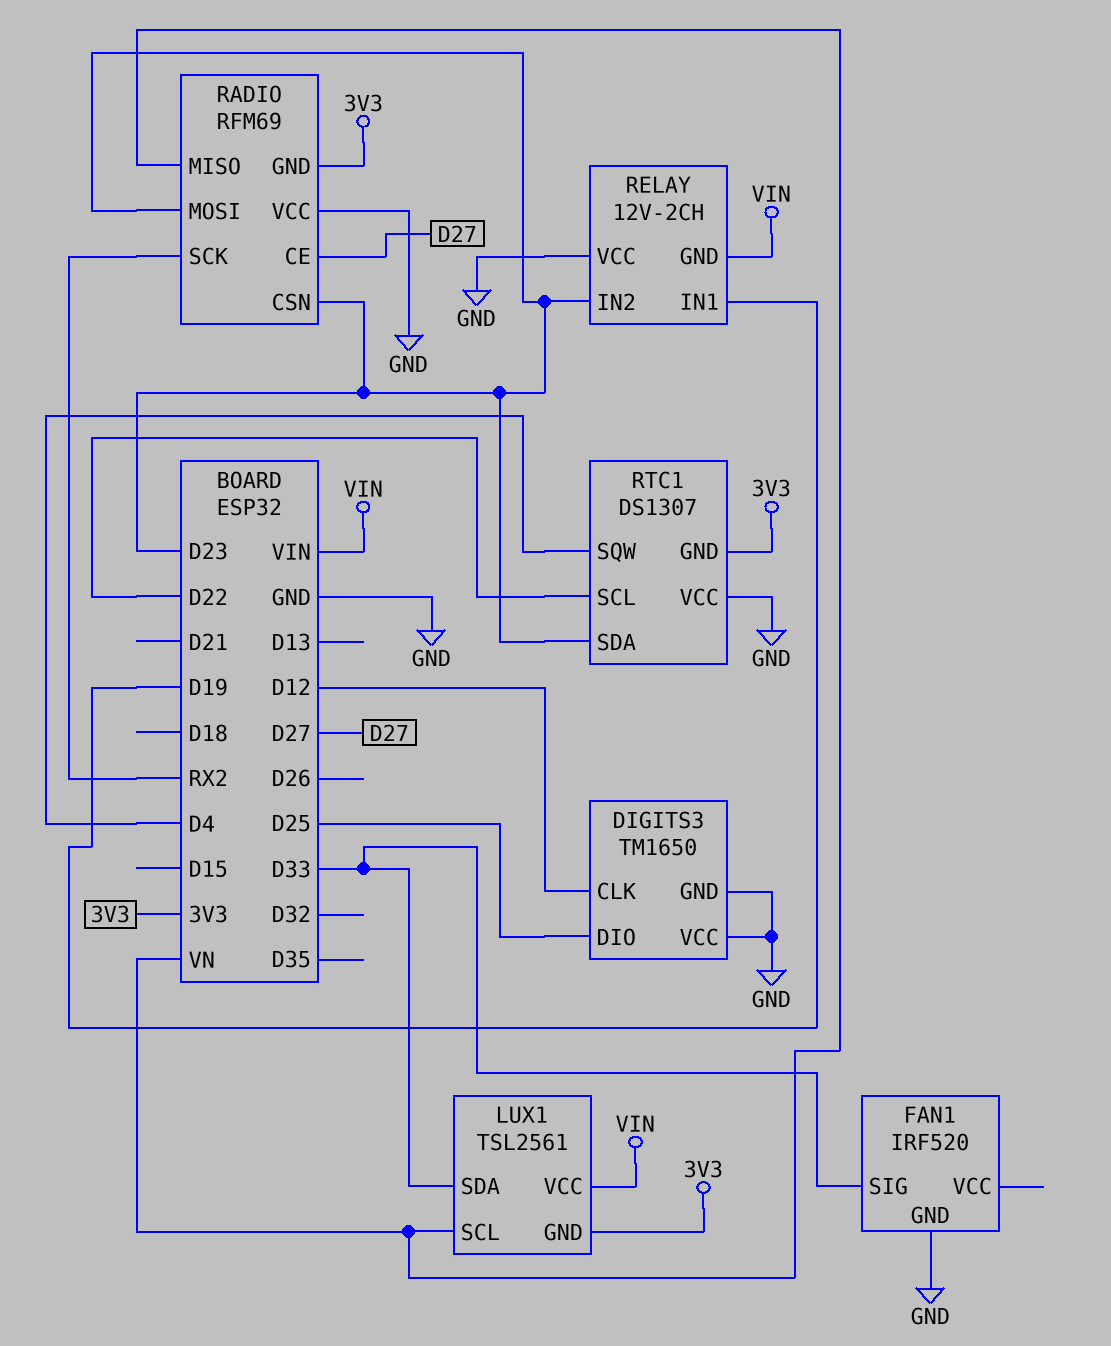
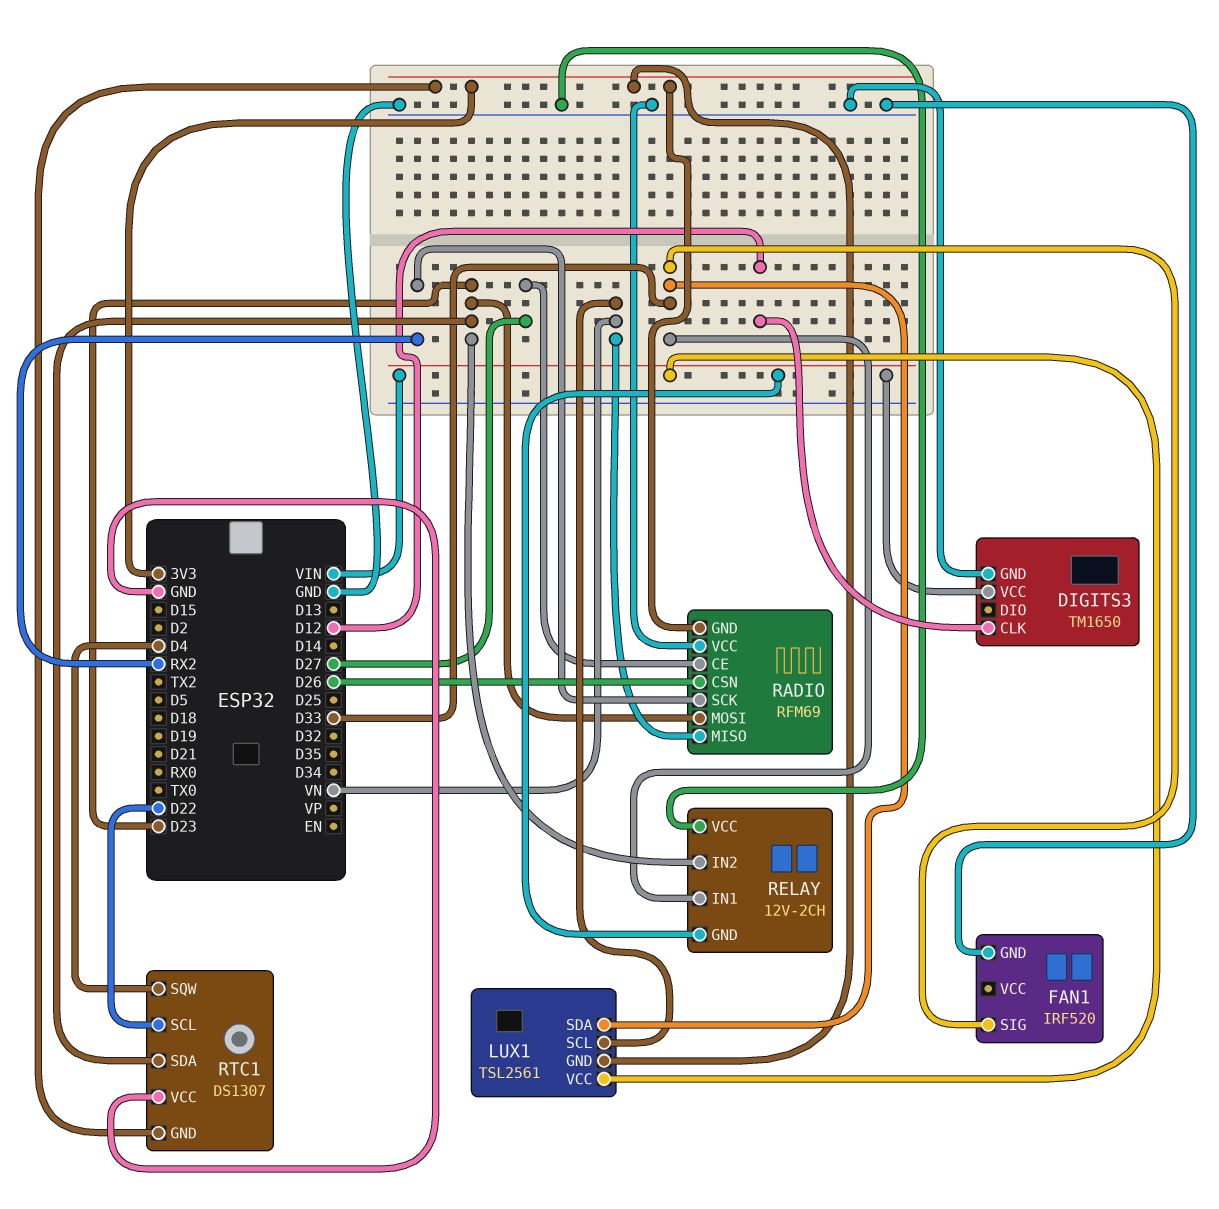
DIGITS3 pin DIO: D25 -> none
DIGITS3 pin VCC: GND -> VIN
RADIO pin CSN: D23 -> D26
RELAY pin IN1: D19 -> D33

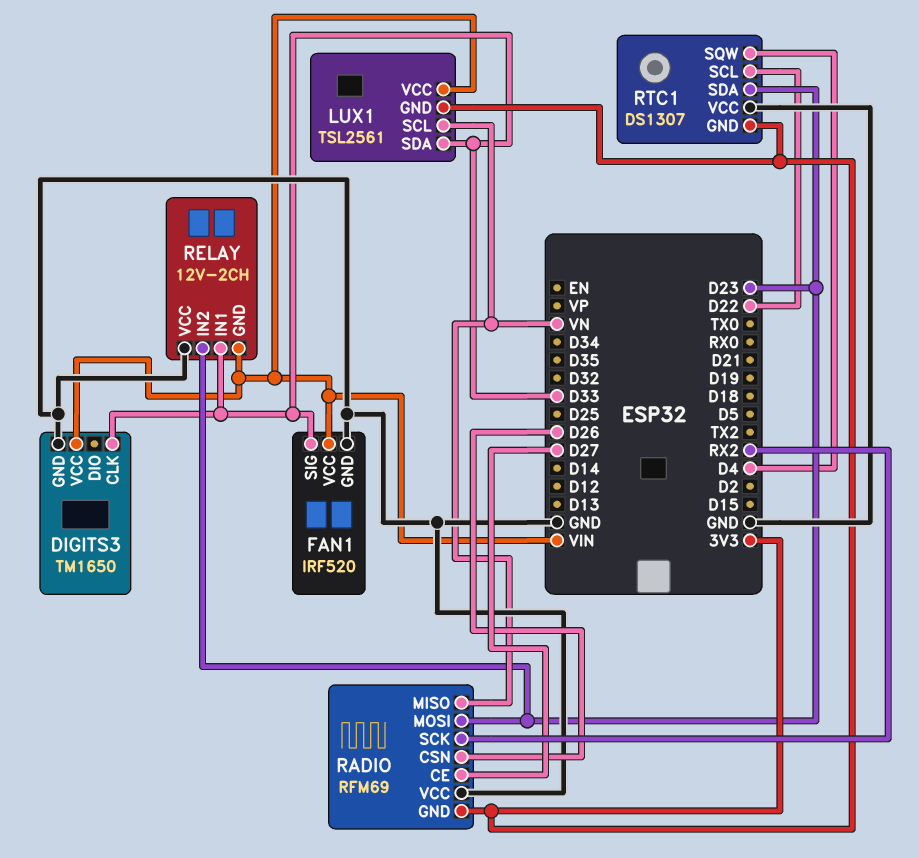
DIGITS3 pin CLK: D12 -> D33
FAN1 pin VCC: none -> VIN

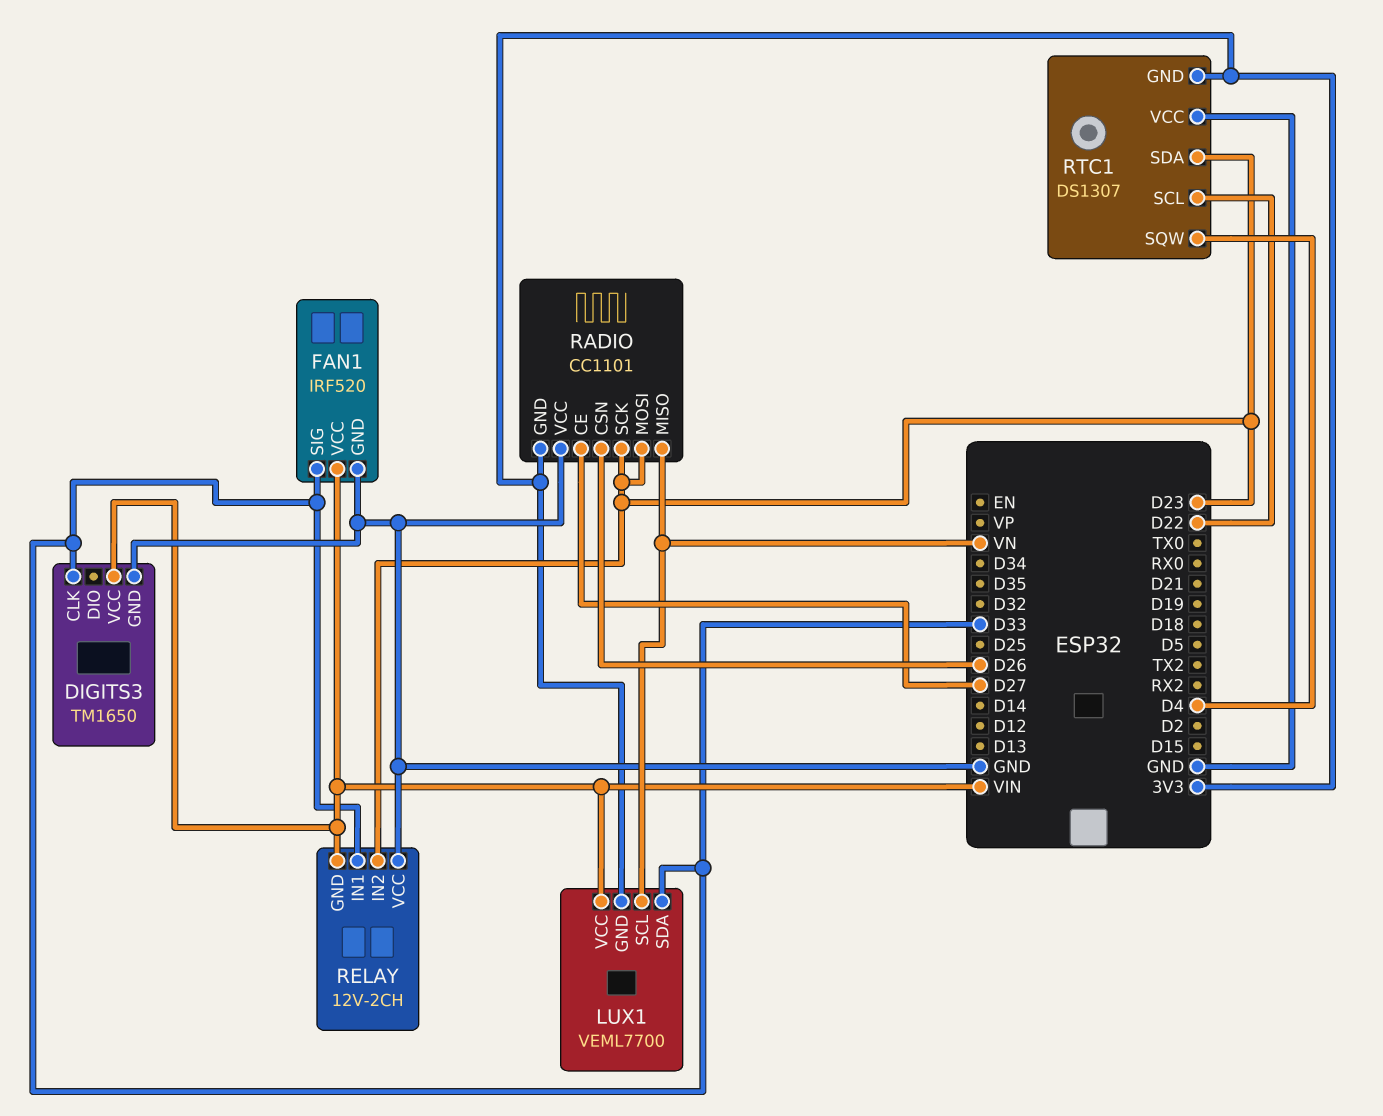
LUX1: TSL2561 -> VEML7700
RADIO: RFM69 -> CC1101
RADIO pin SCK: RX2 -> D23

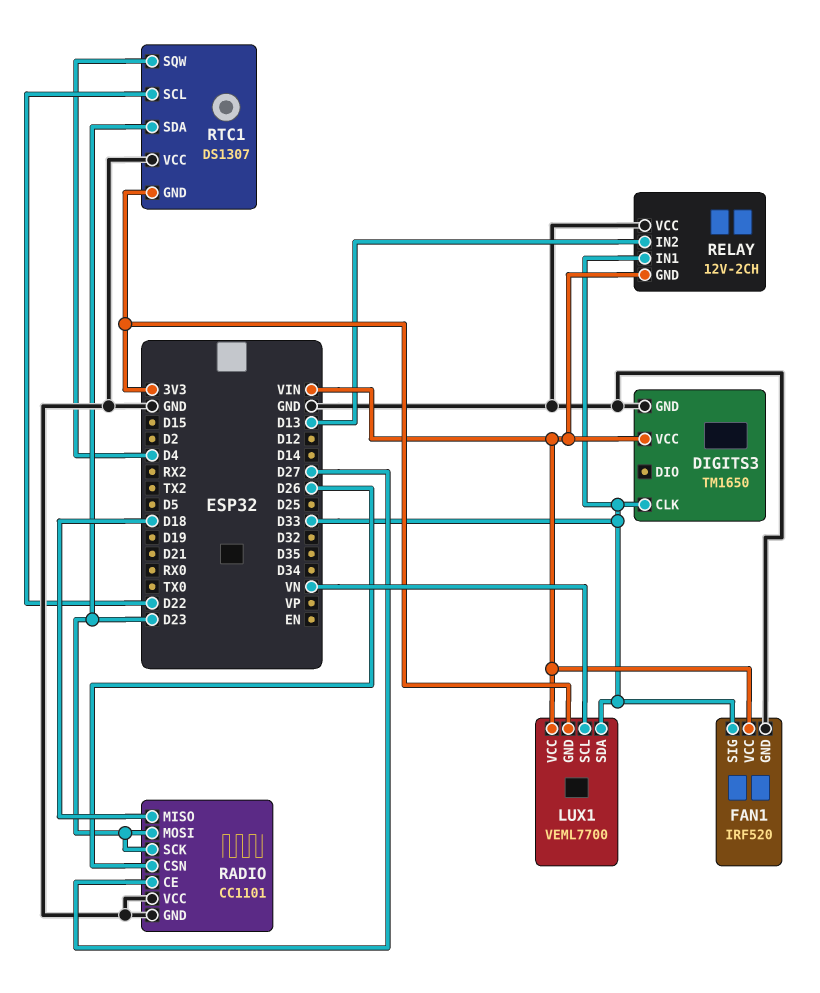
RADIO pin GND: 3V3 -> GND
RADIO pin MISO: VN -> D18
RELAY pin IN2: D23 -> D13

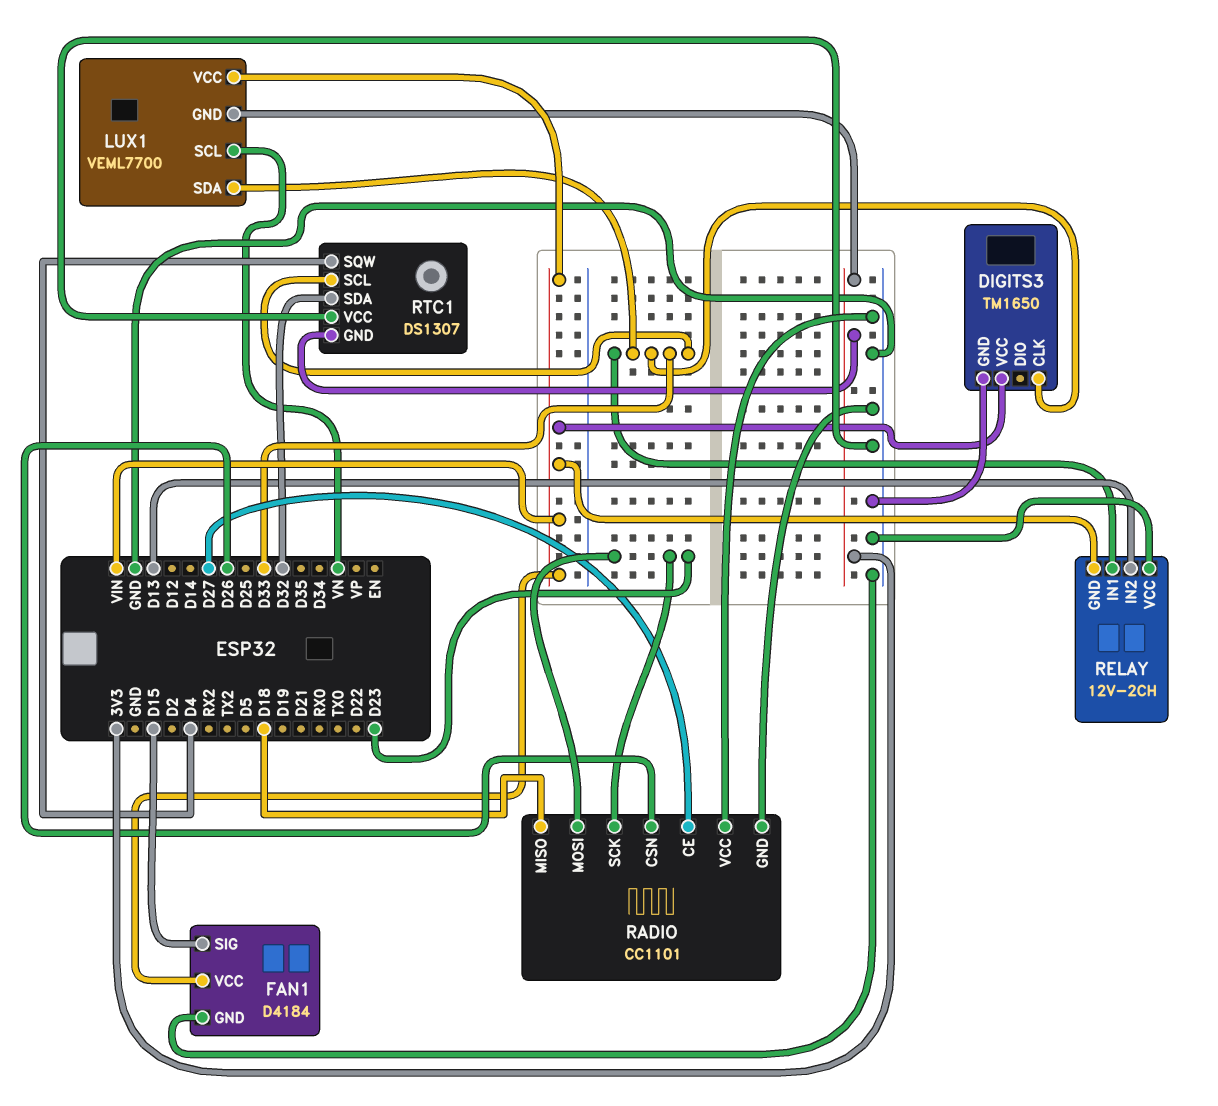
FAN1: IRF520 -> D4184
FAN1 pin SIG: D33 -> D15
RTC1 pin SCL: D22 -> D33
RTC1 pin SDA: D23 -> D32

